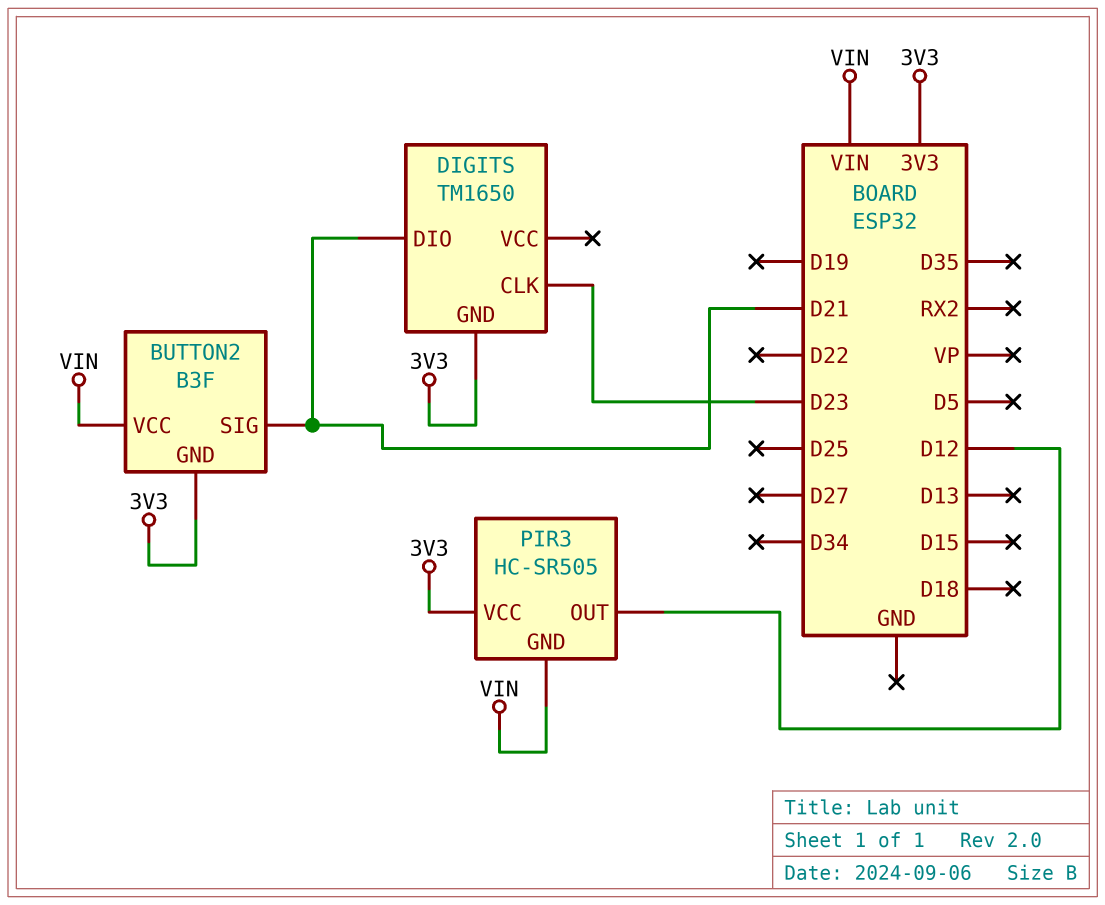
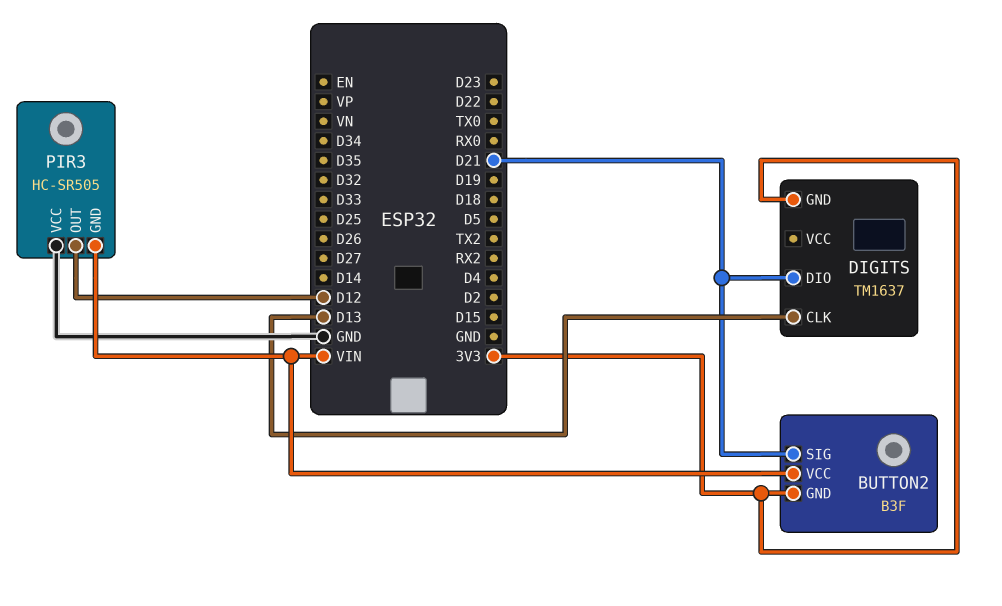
DIGITS: TM1650 -> TM1637
DIGITS pin CLK: D23 -> D13
PIR3 pin VCC: 3V3 -> GND

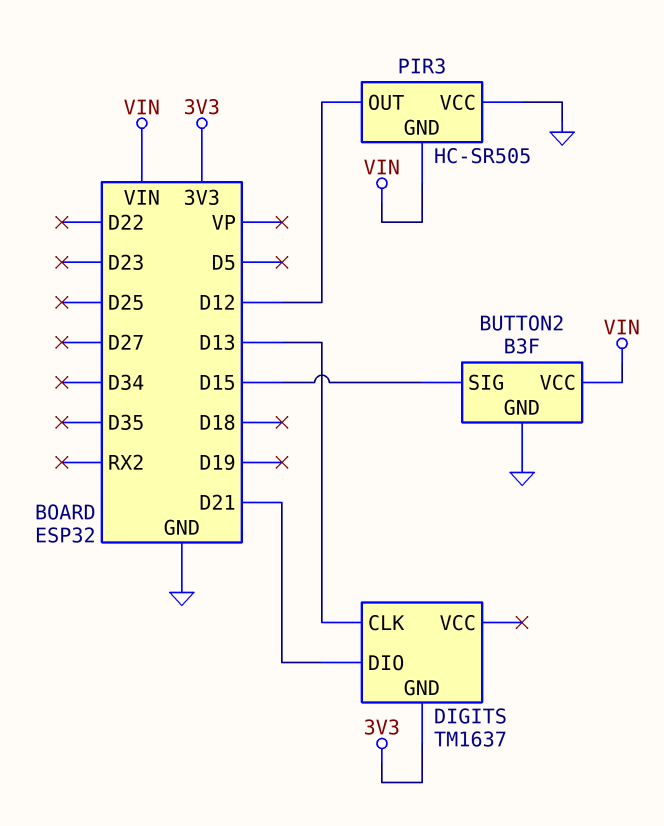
BUTTON2 pin GND: 3V3 -> GND
BUTTON2 pin SIG: D21 -> D15

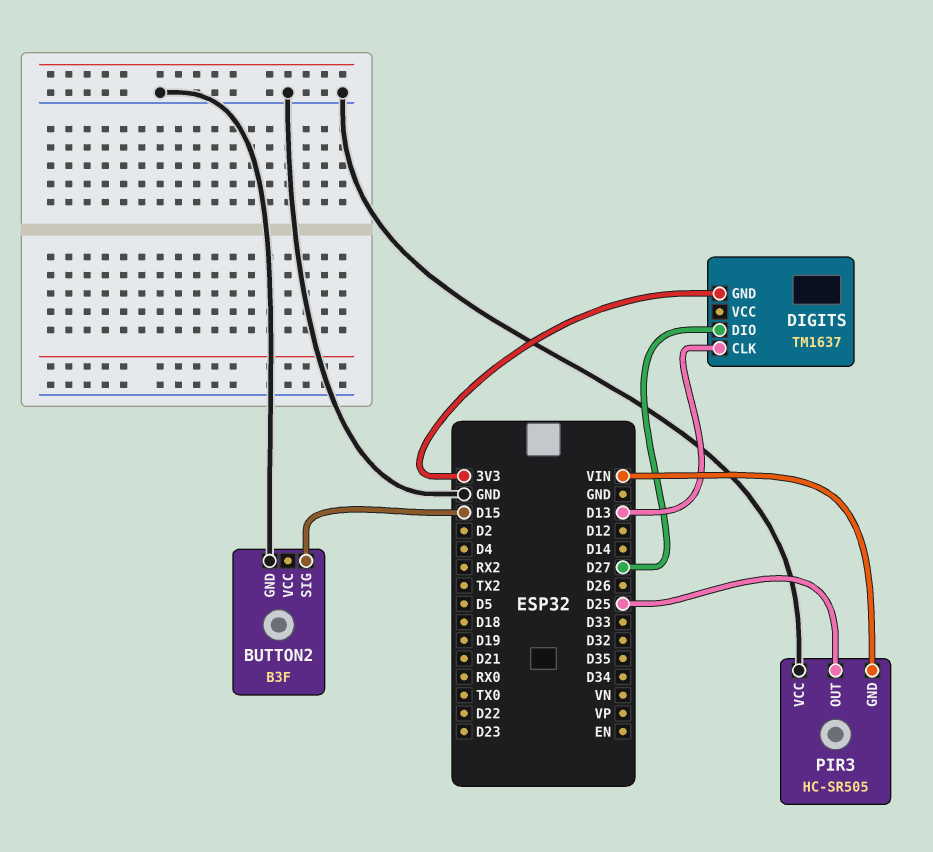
BUTTON2 pin VCC: VIN -> none
DIGITS pin DIO: D21 -> D27
PIR3 pin OUT: D12 -> D25

